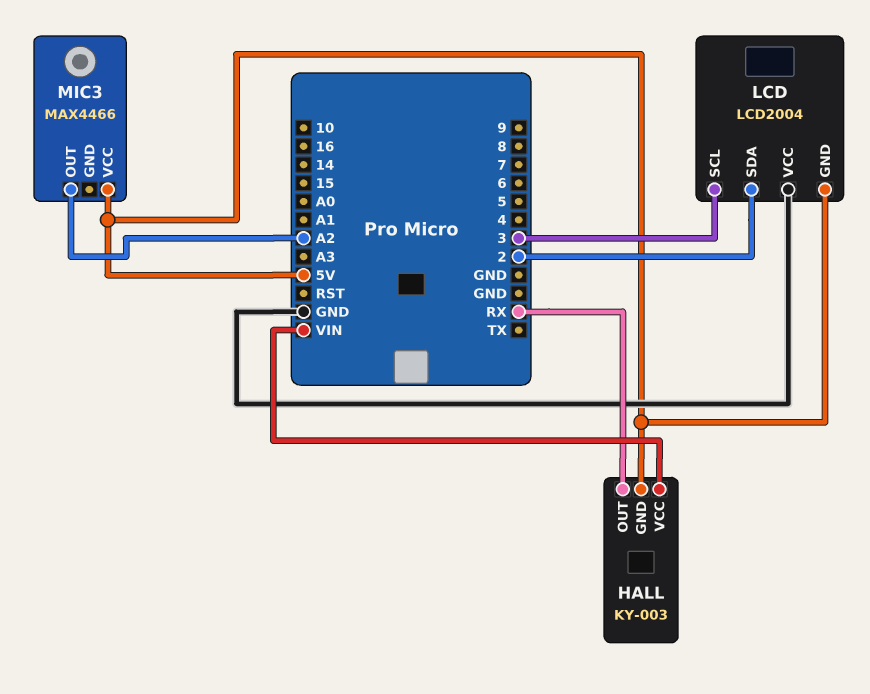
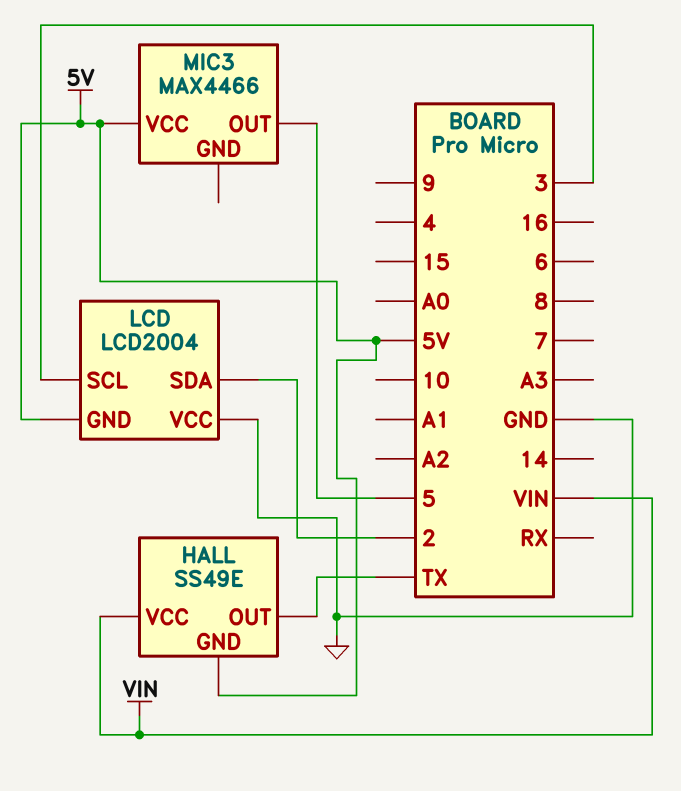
HALL: KY-003 -> SS49E
HALL pin OUT: RX -> TX
MIC3 pin OUT: A2 -> 5

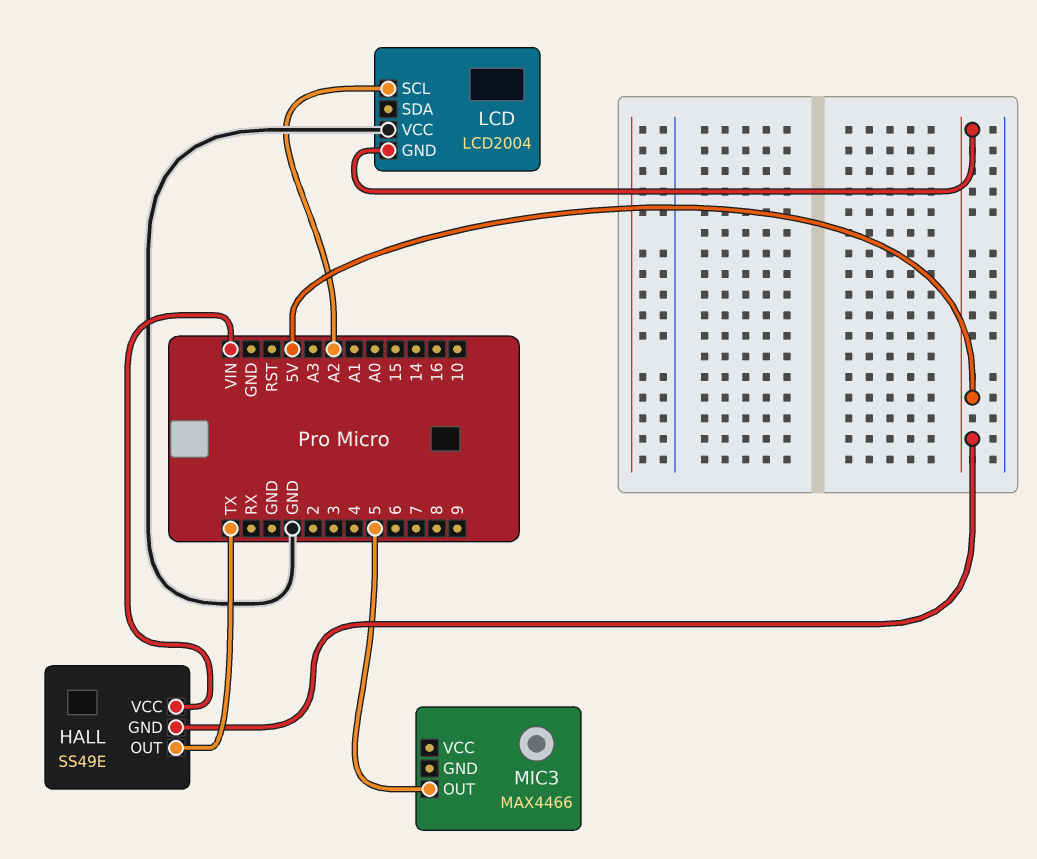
LCD pin SCL: 3 -> A2
LCD pin SDA: 2 -> none
MIC3 pin VCC: 5V -> none

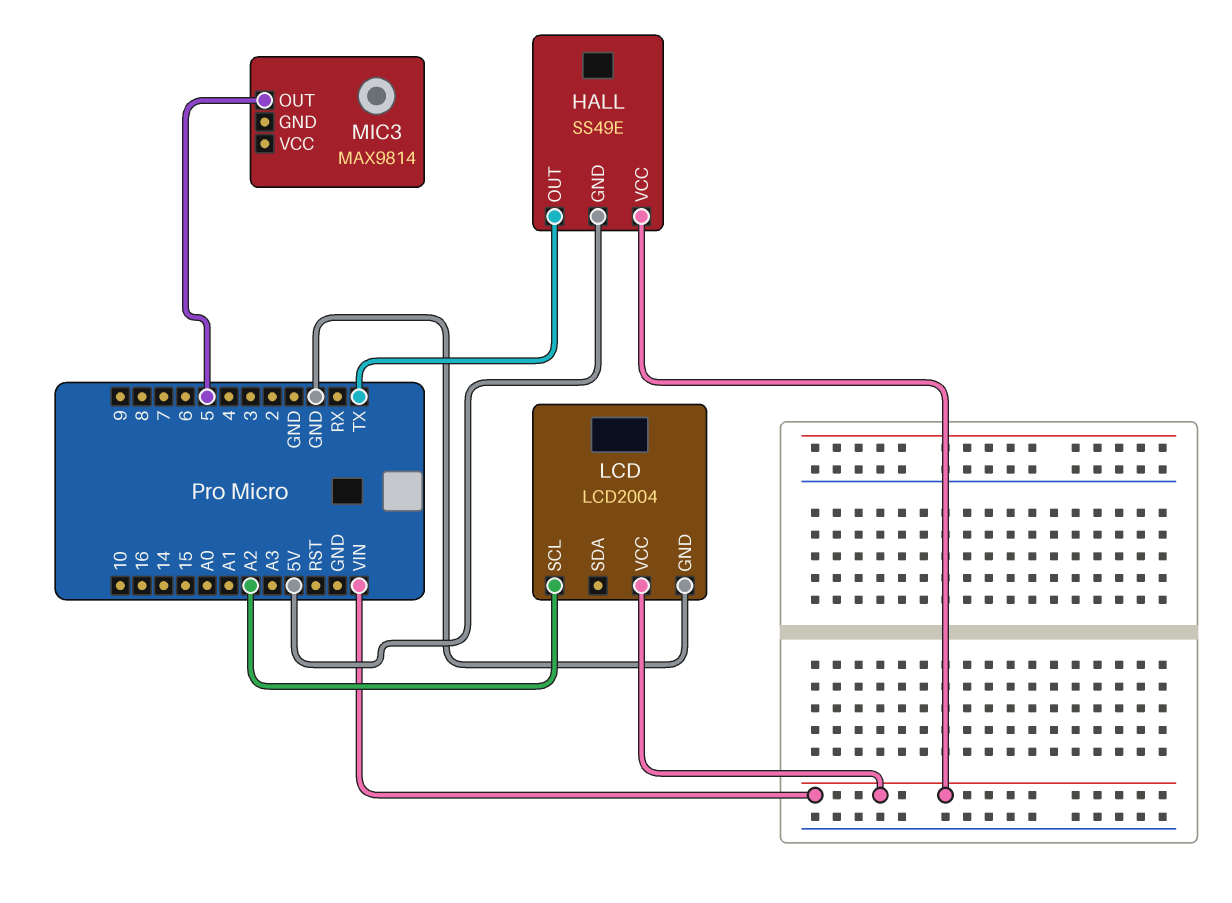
LCD pin GND: 5V -> GND
LCD pin VCC: GND -> VIN
MIC3: MAX4466 -> MAX9814

